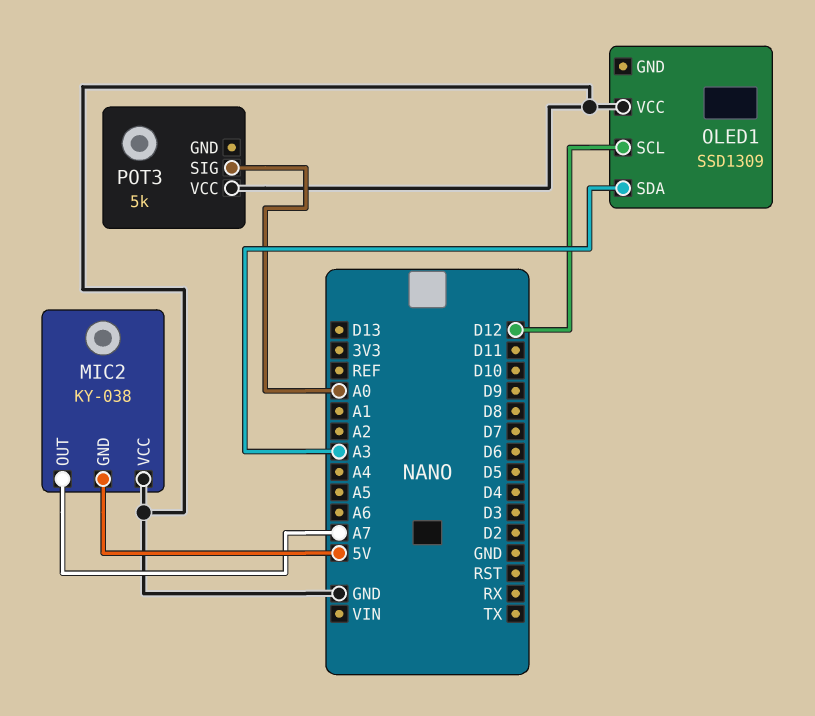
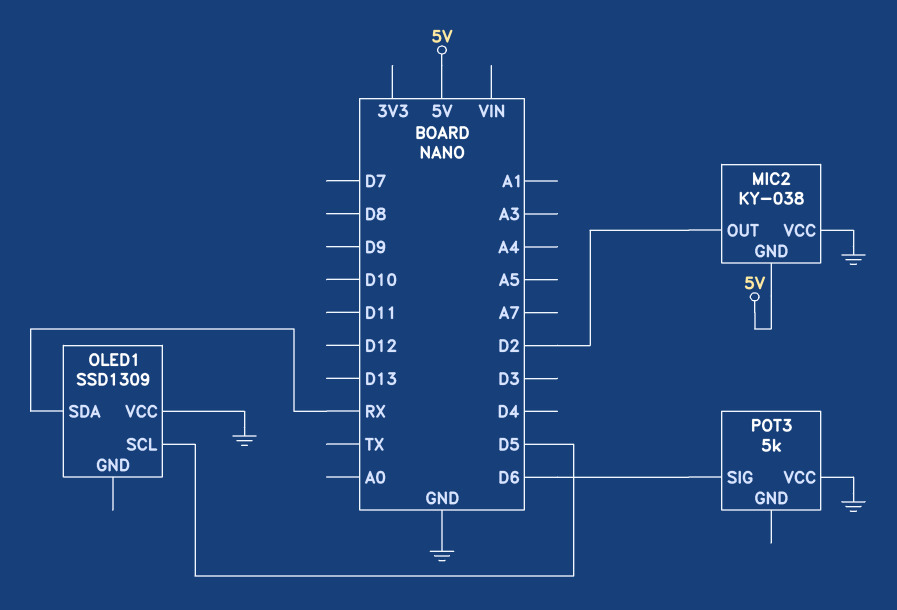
MIC2 pin OUT: A7 -> D2
OLED1 pin SCL: D12 -> D5
OLED1 pin SDA: A3 -> RX
POT3 pin SIG: A0 -> D6

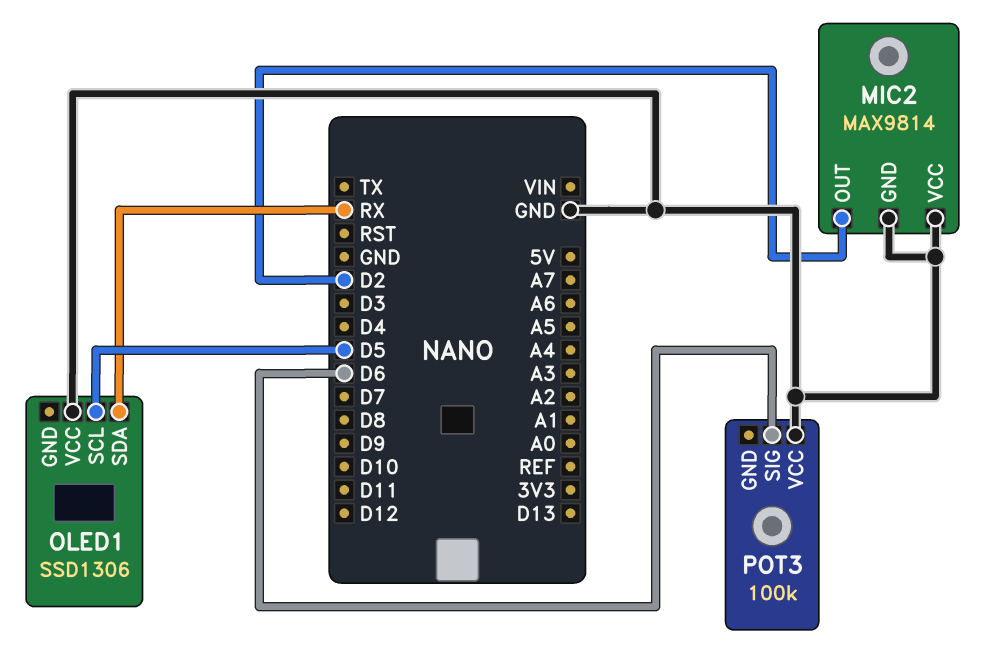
MIC2: KY-038 -> MAX9814
MIC2 pin GND: 5V -> GND
OLED1: SSD1309 -> SSD1306
POT3: 5k -> 100k

